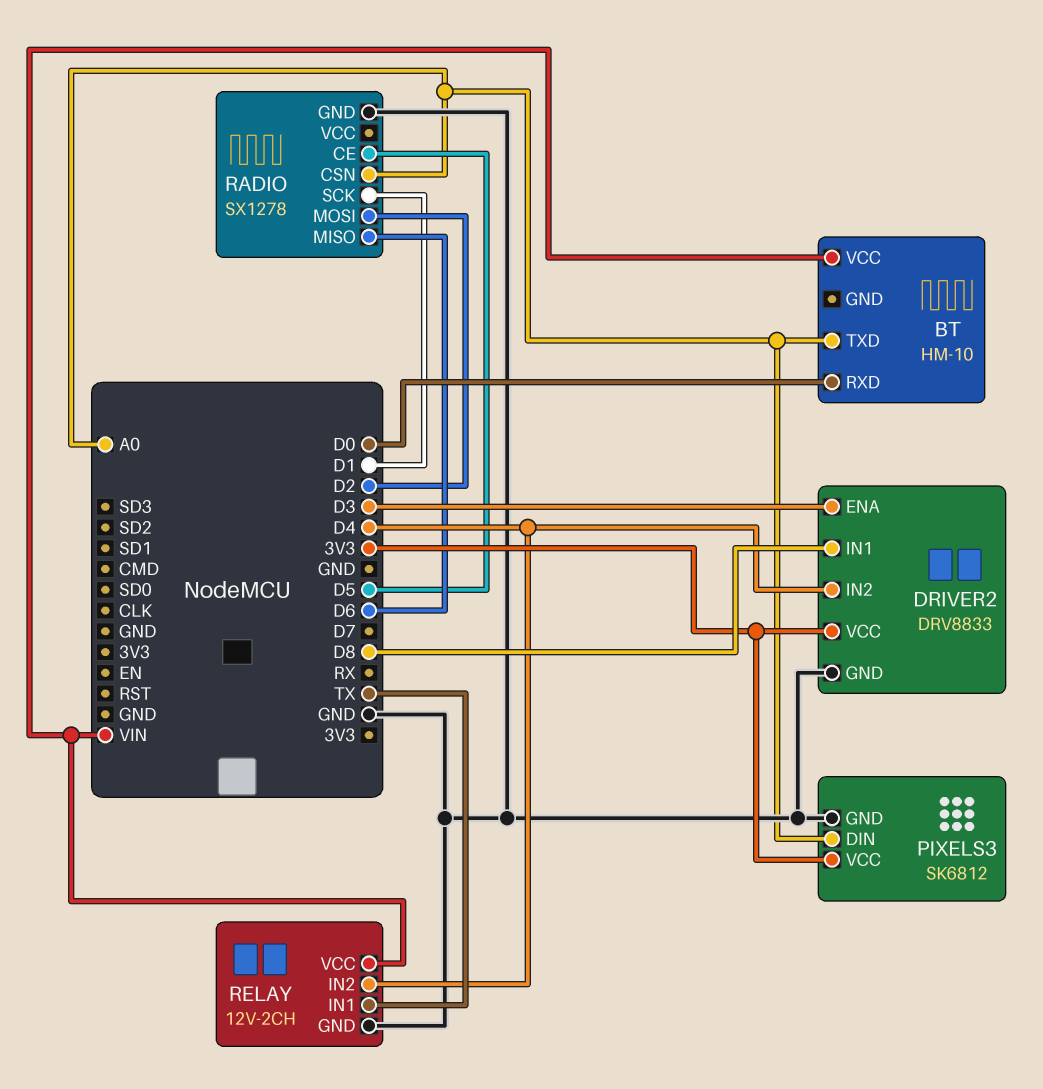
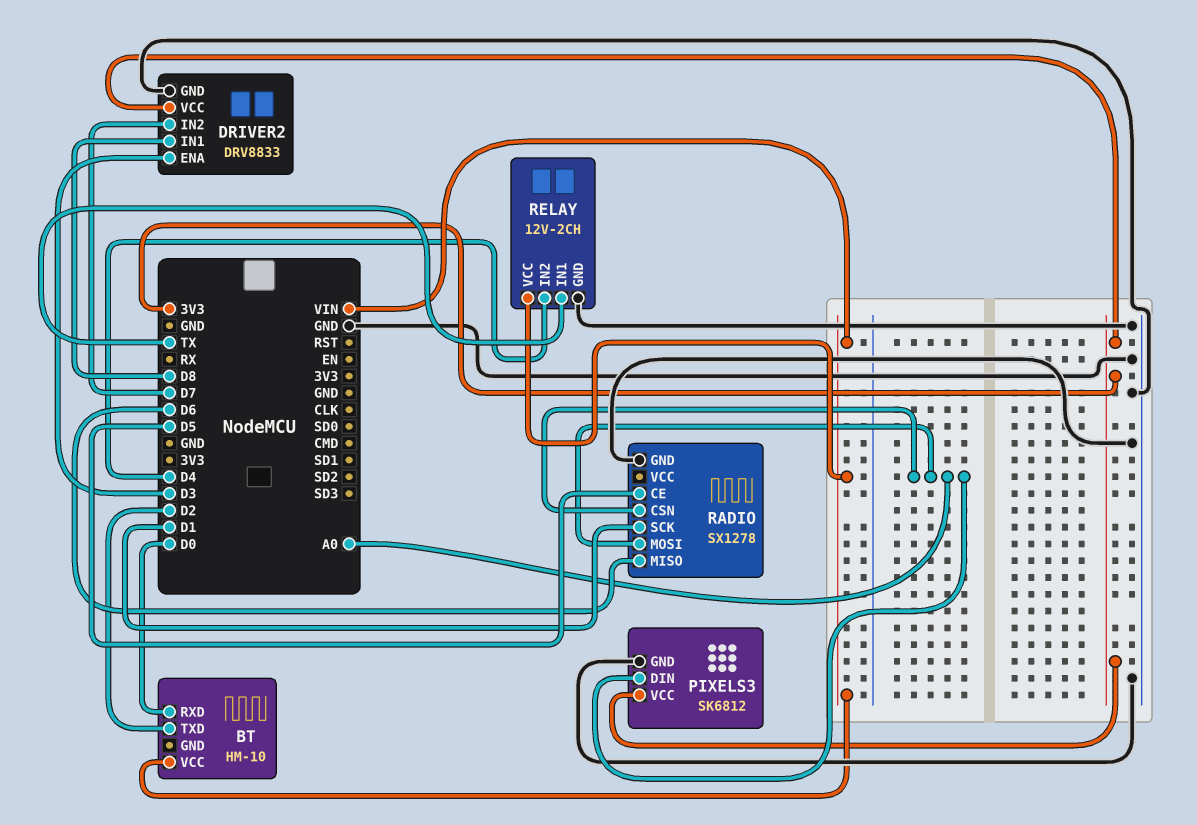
BT pin TXD: A0 -> D2
DRIVER2 pin IN2: D4 -> D7
RADIO pin MOSI: D2 -> A0

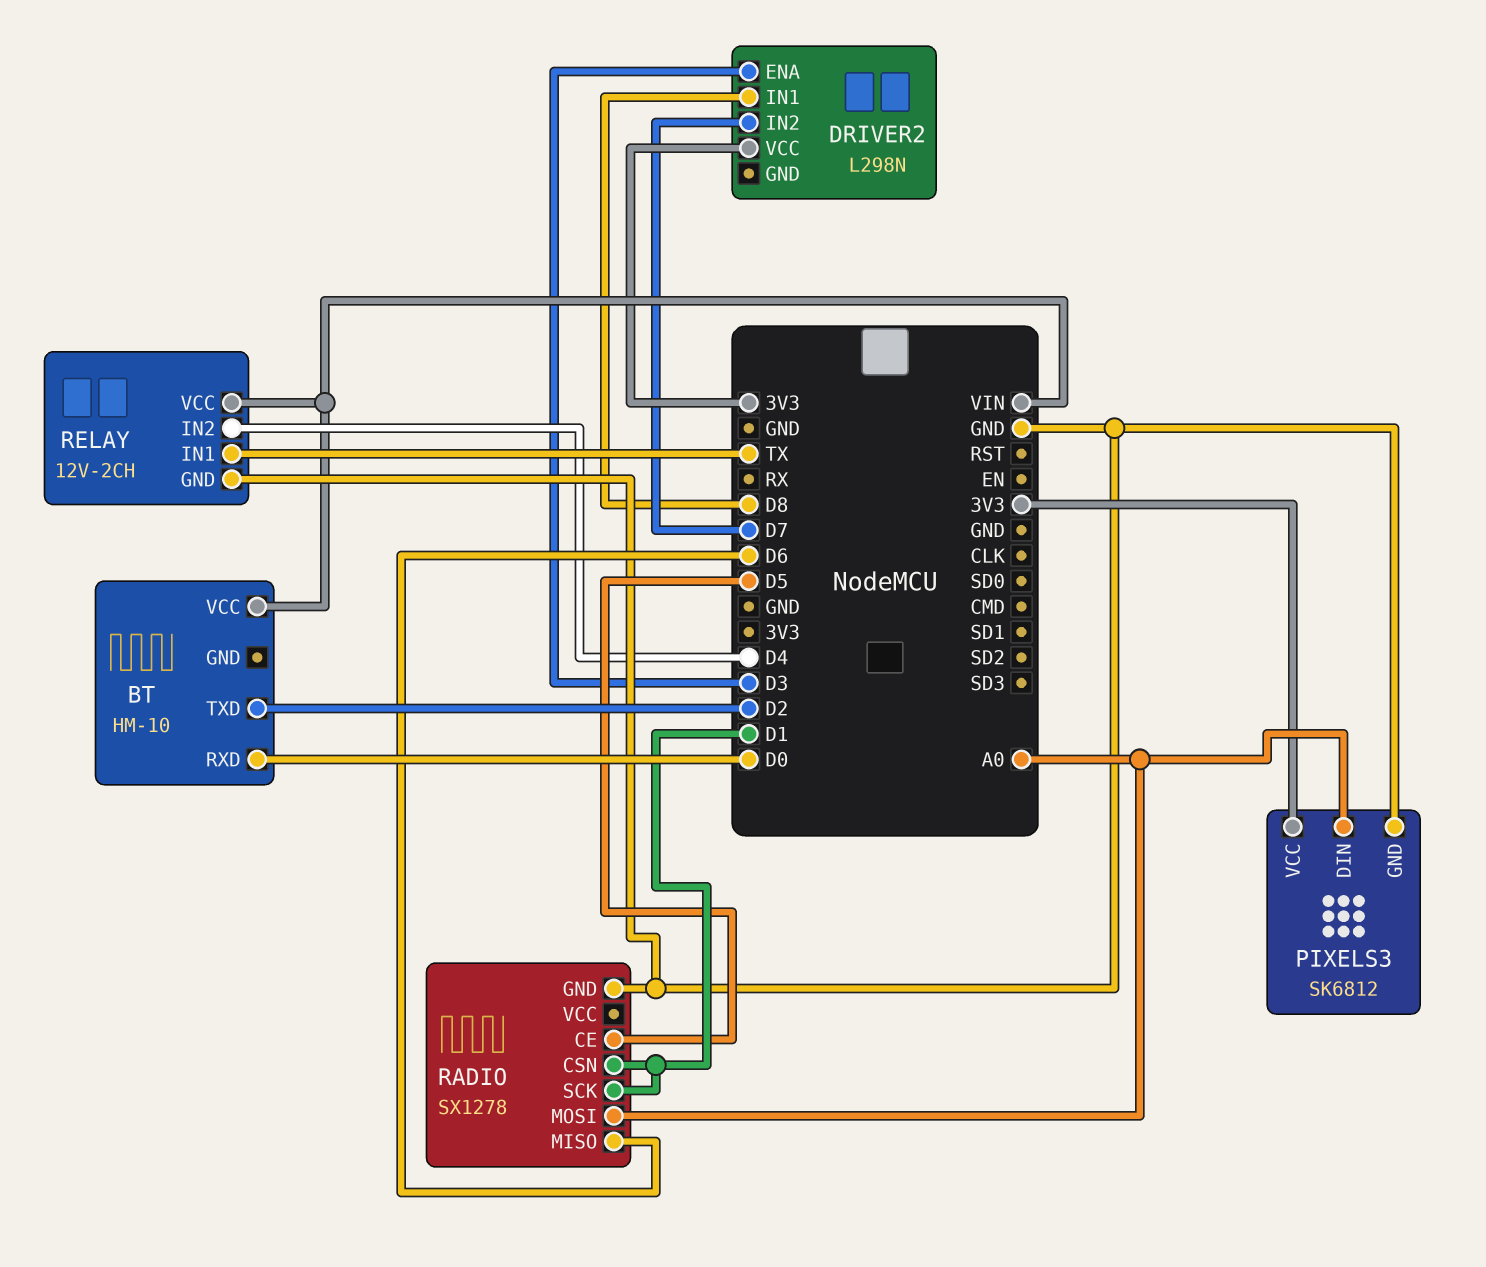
DRIVER2: DRV8833 -> L298N
DRIVER2 pin GND: GND -> none
RADIO pin CSN: A0 -> D1

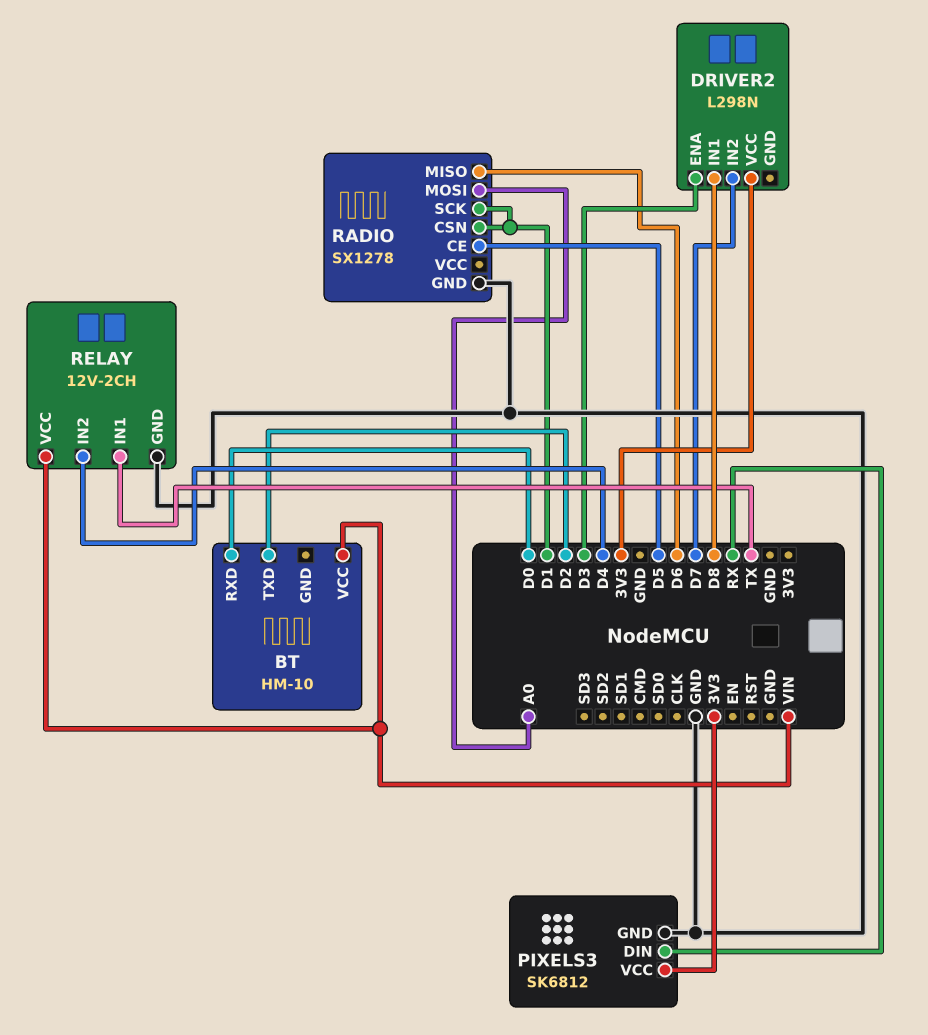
PIXELS3 pin DIN: A0 -> RX

